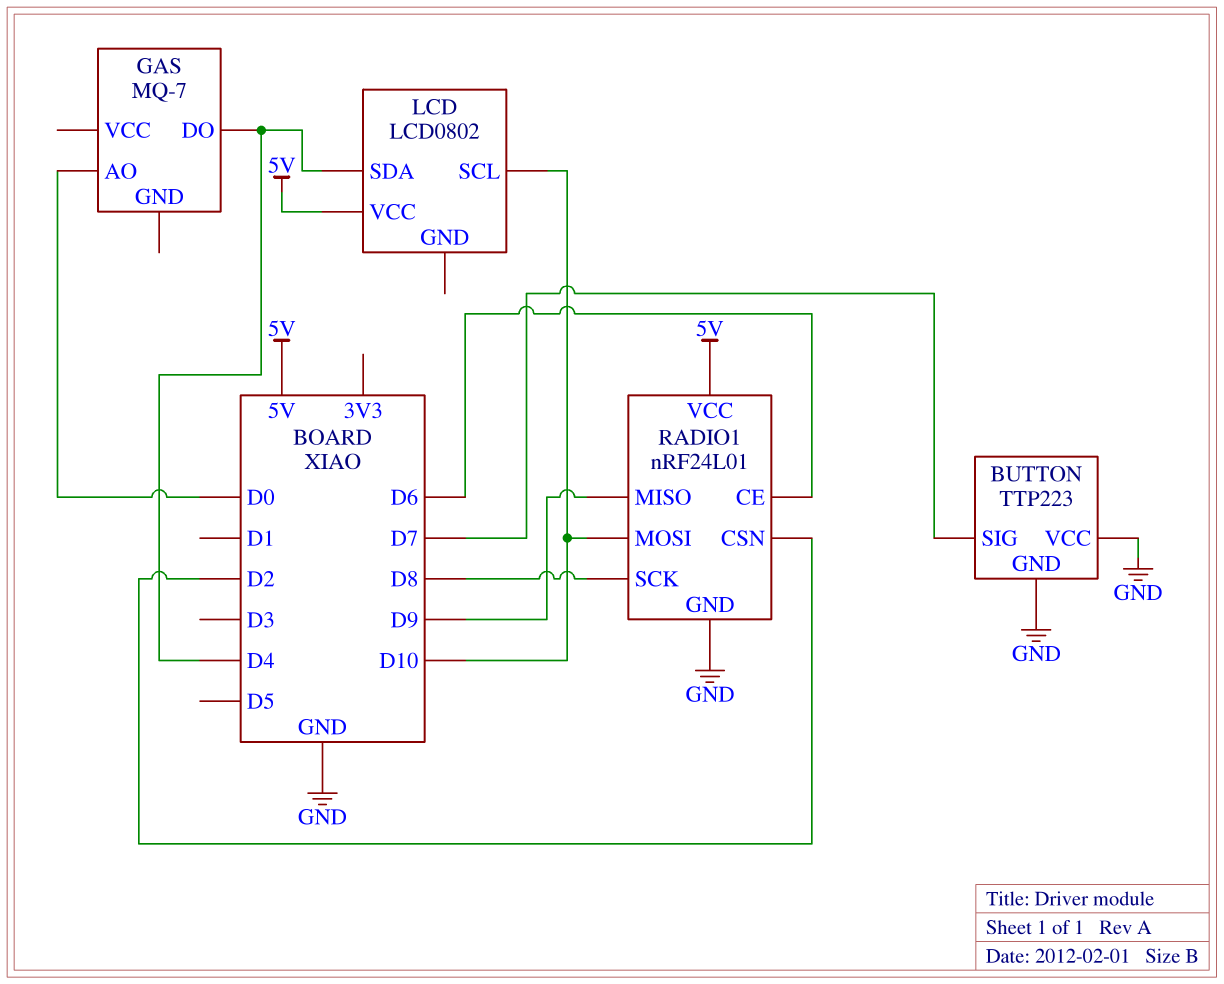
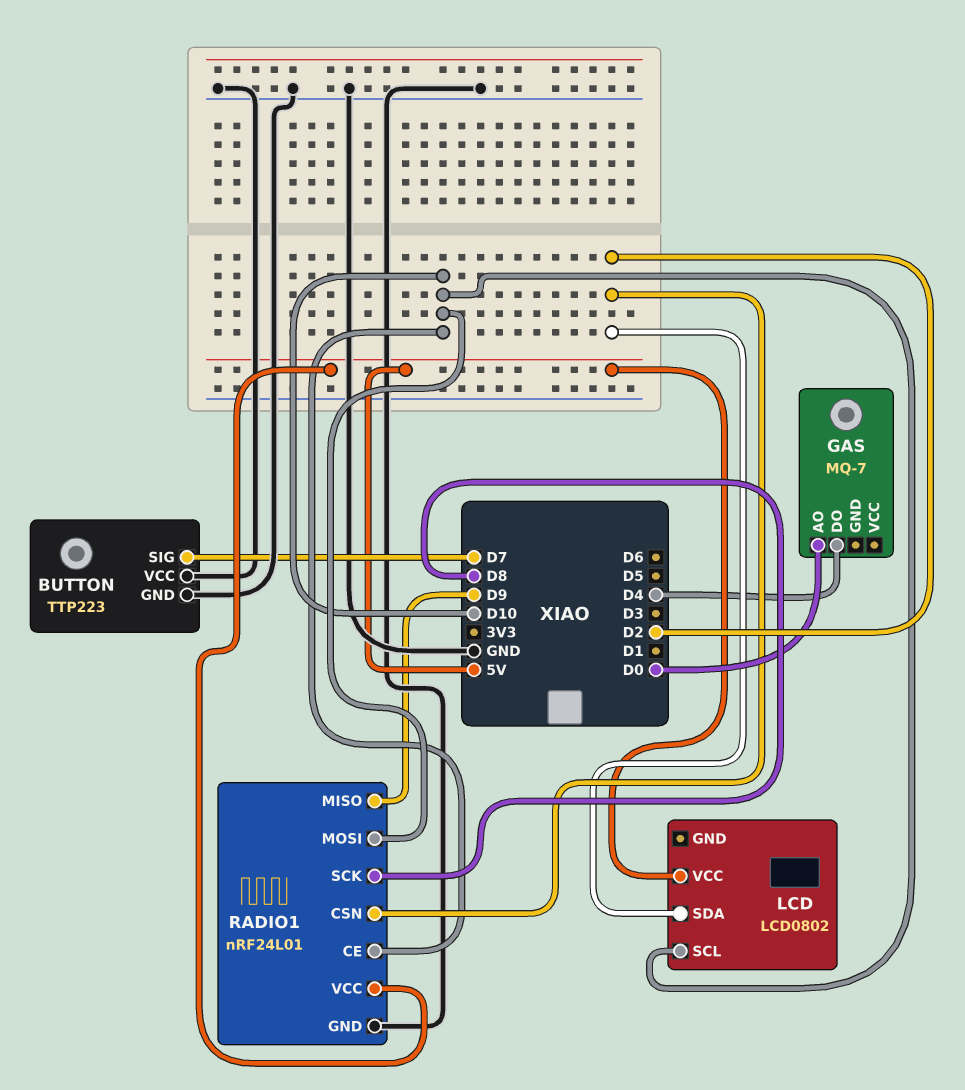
LCD pin SDA: D4 -> D2
RADIO1 pin CE: D6 -> D10

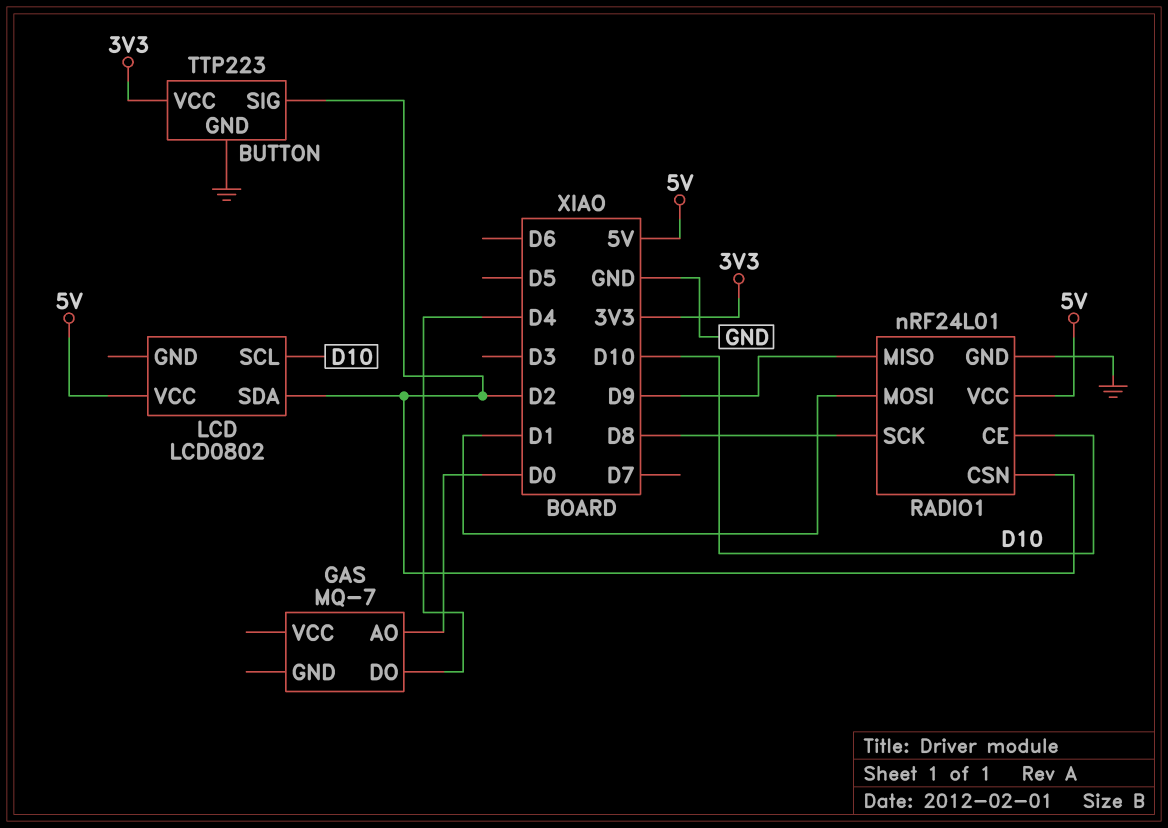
BUTTON pin SIG: D7 -> D2
BUTTON pin VCC: GND -> 3V3
RADIO1 pin MOSI: D10 -> D1

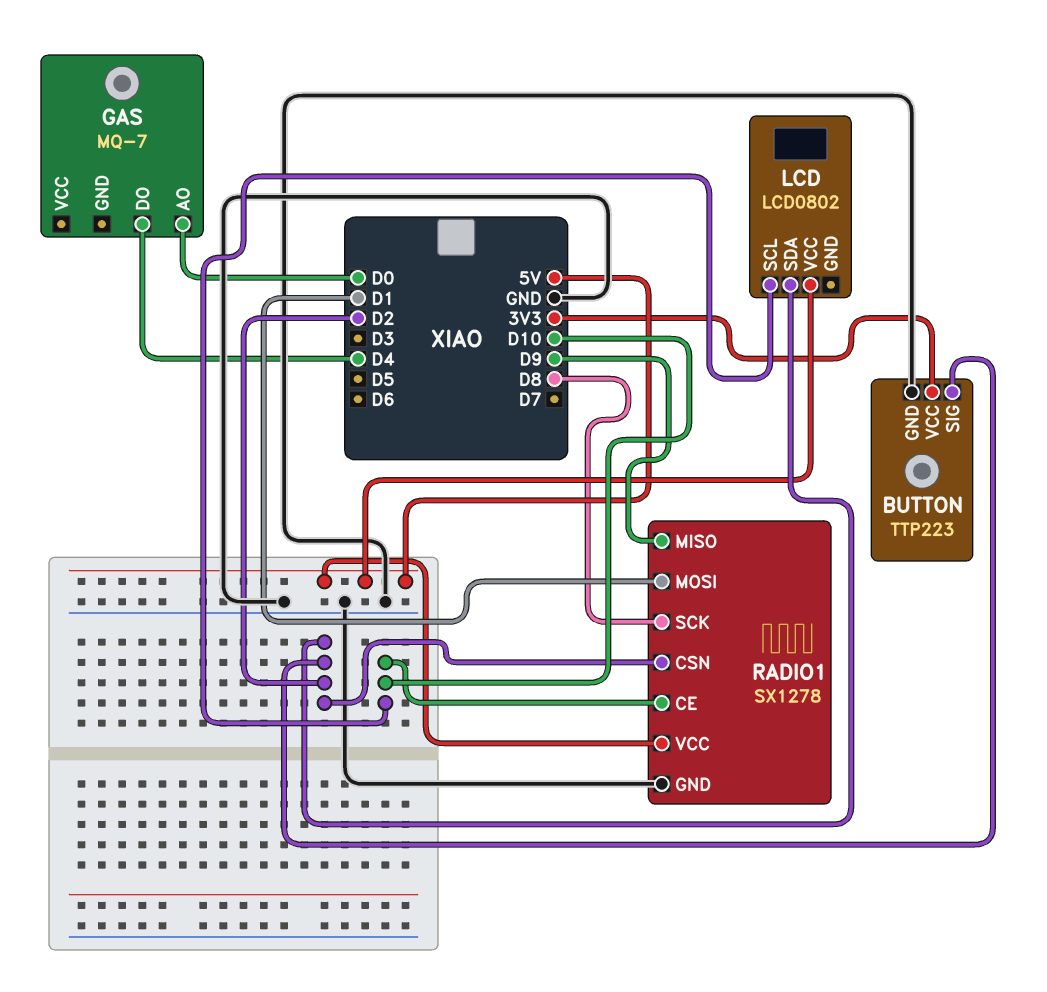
RADIO1: nRF24L01 -> SX1278

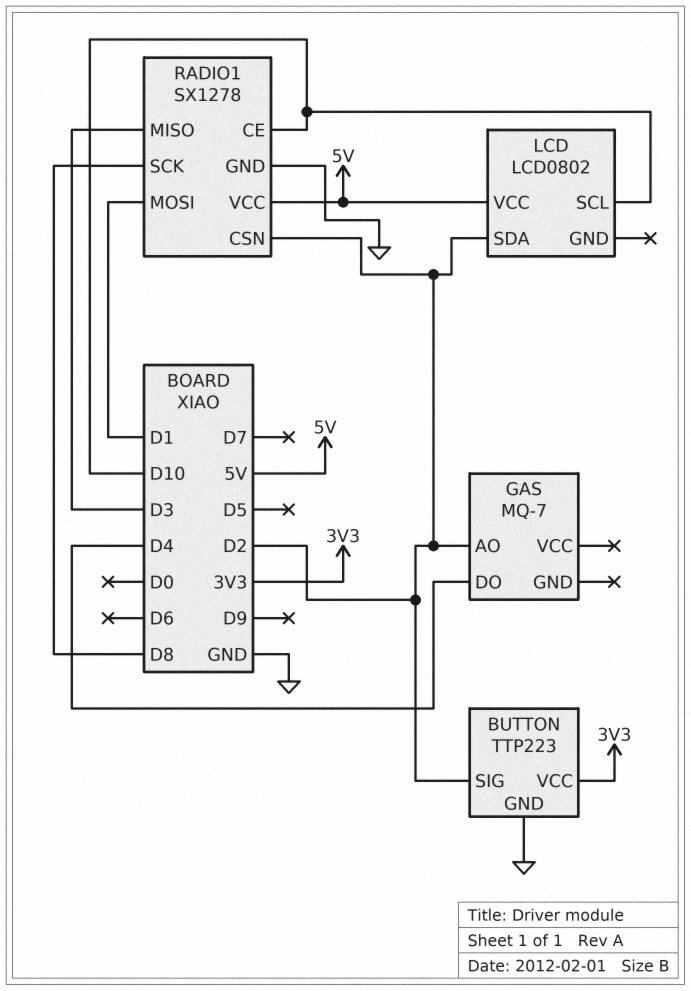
GAS pin AO: D0 -> D2
RADIO1 pin MISO: D9 -> D3

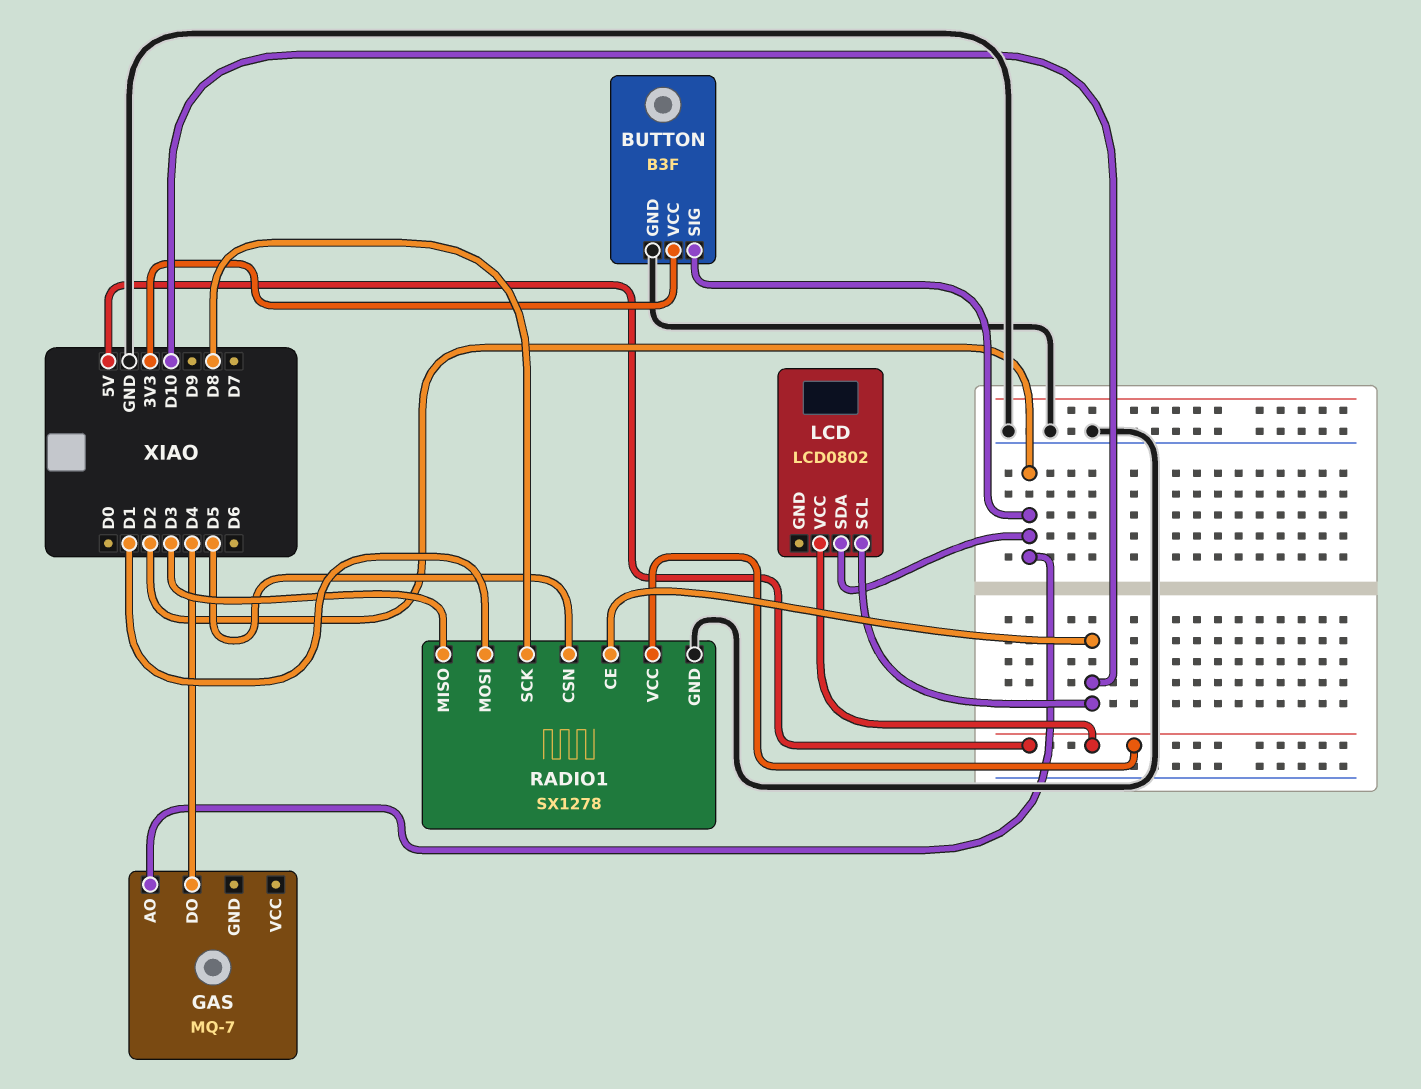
BUTTON: TTP223 -> B3F
RADIO1 pin CSN: D2 -> D5

